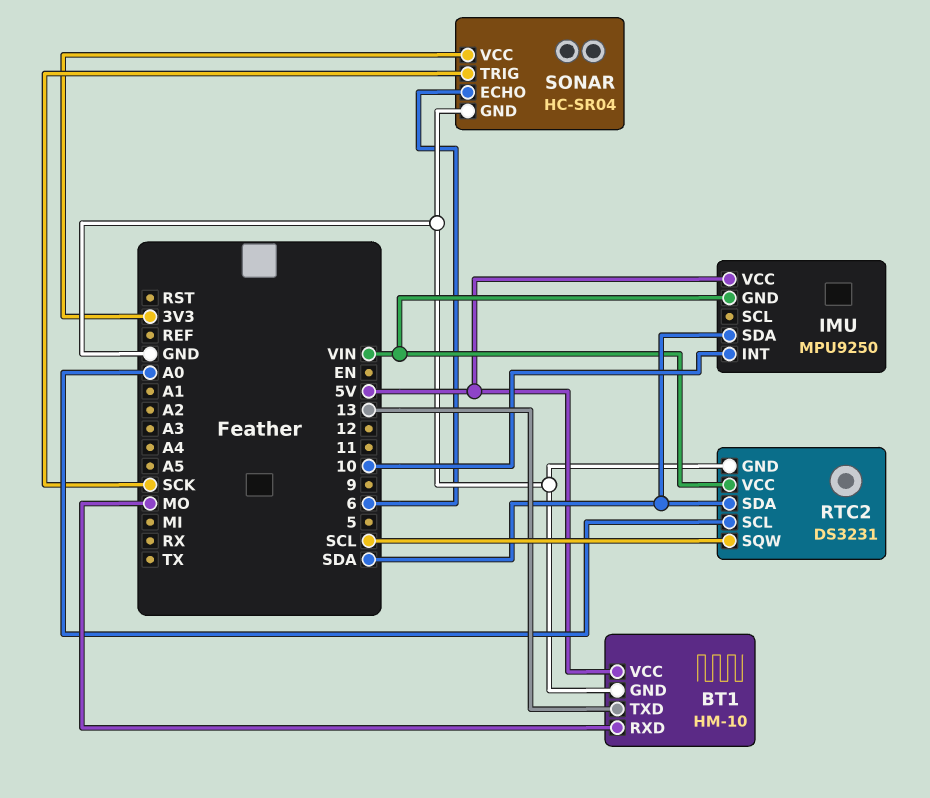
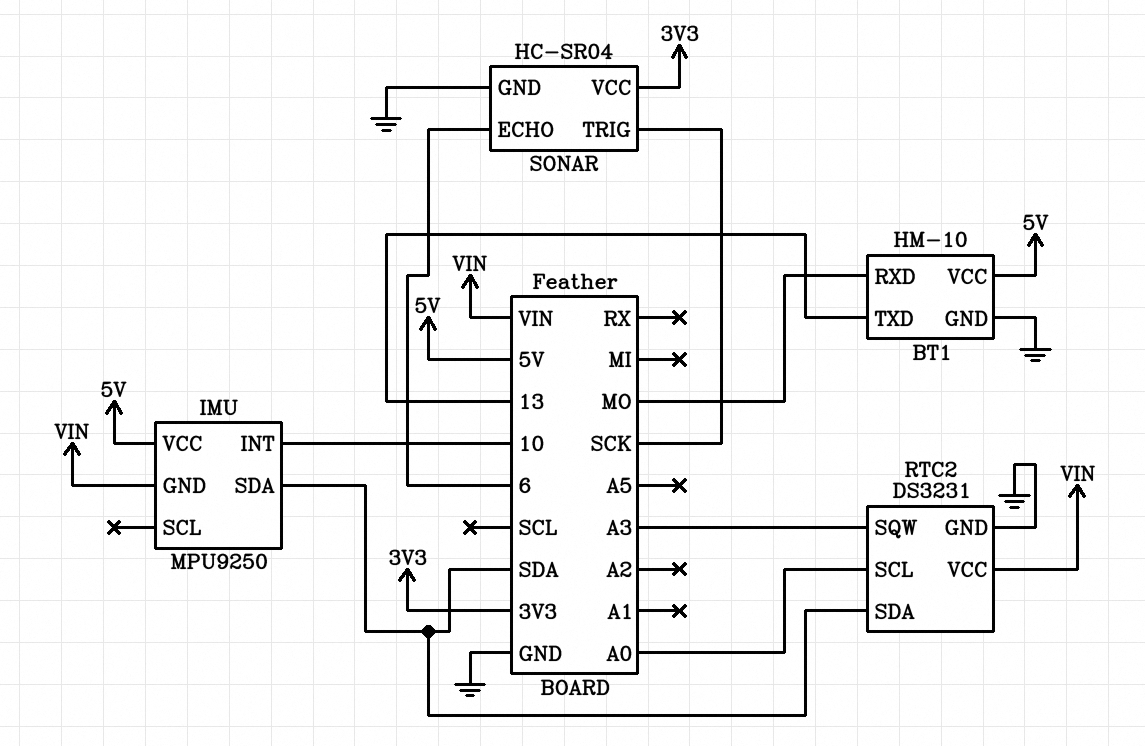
RTC2 pin SQW: SCL -> A3

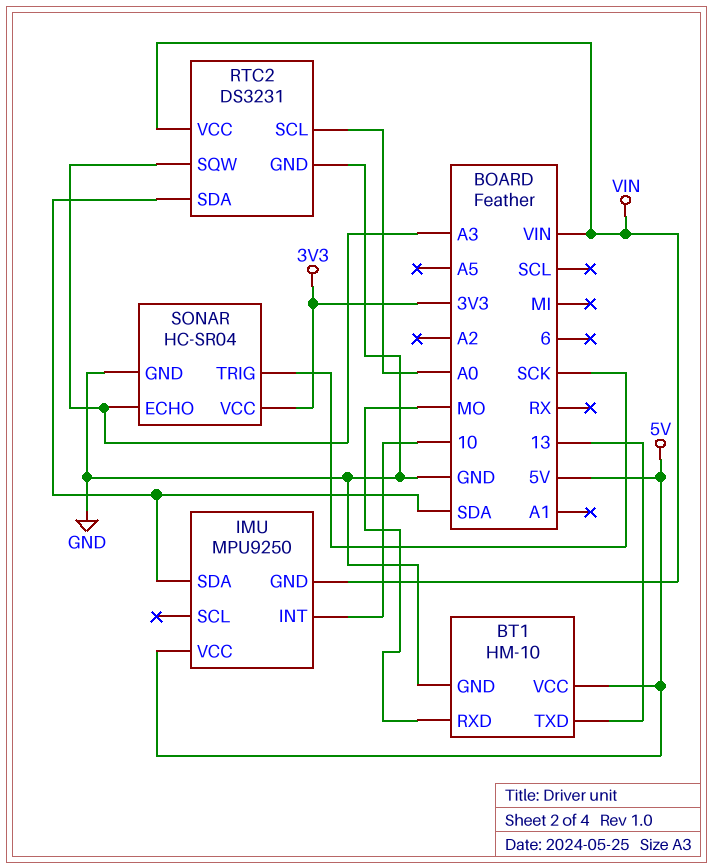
SONAR pin ECHO: 6 -> A3

